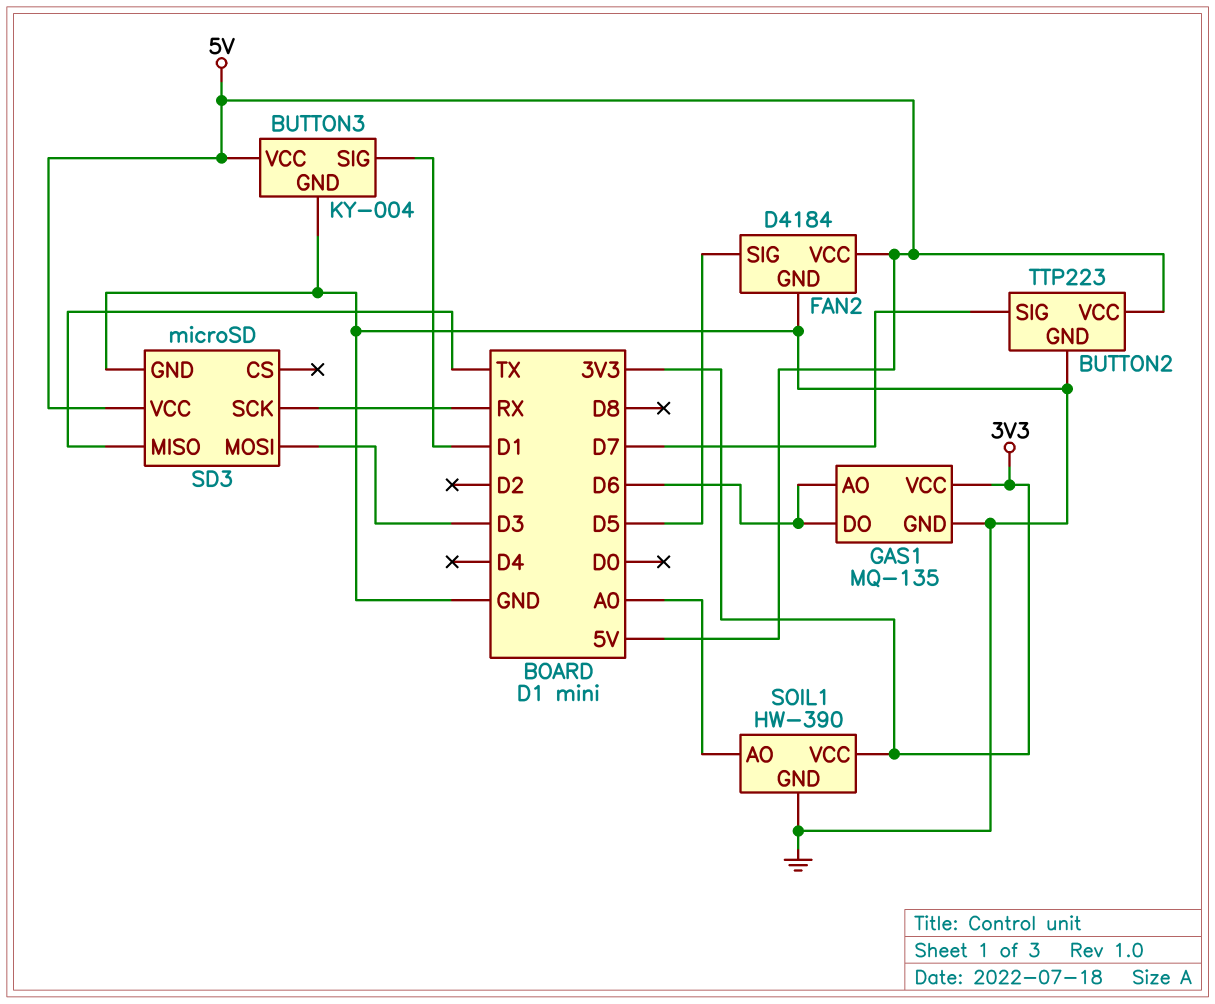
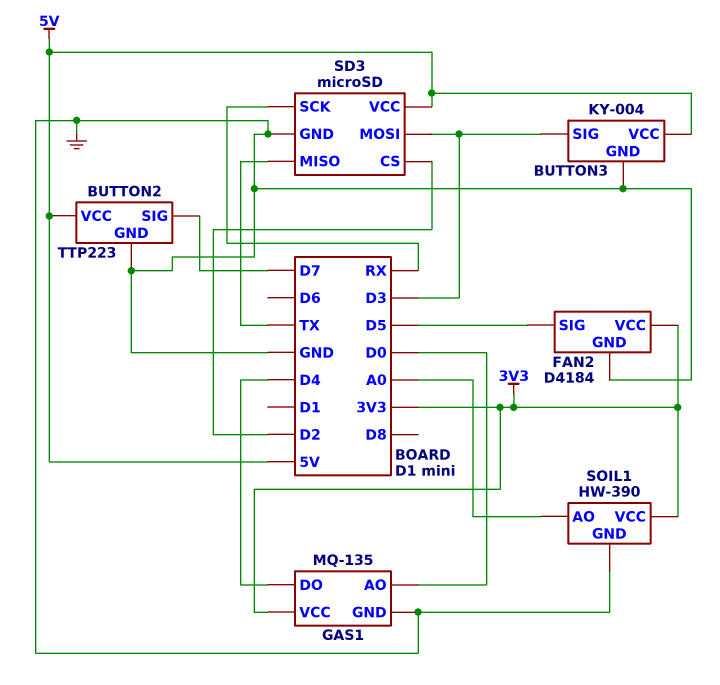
BUTTON3 pin SIG: D1 -> D3
FAN2 pin VCC: 5V -> 3V3
GAS1 pin AO: D6 -> D0
GAS1 pin DO: D6 -> D4
SD3 pin CS: none -> D2

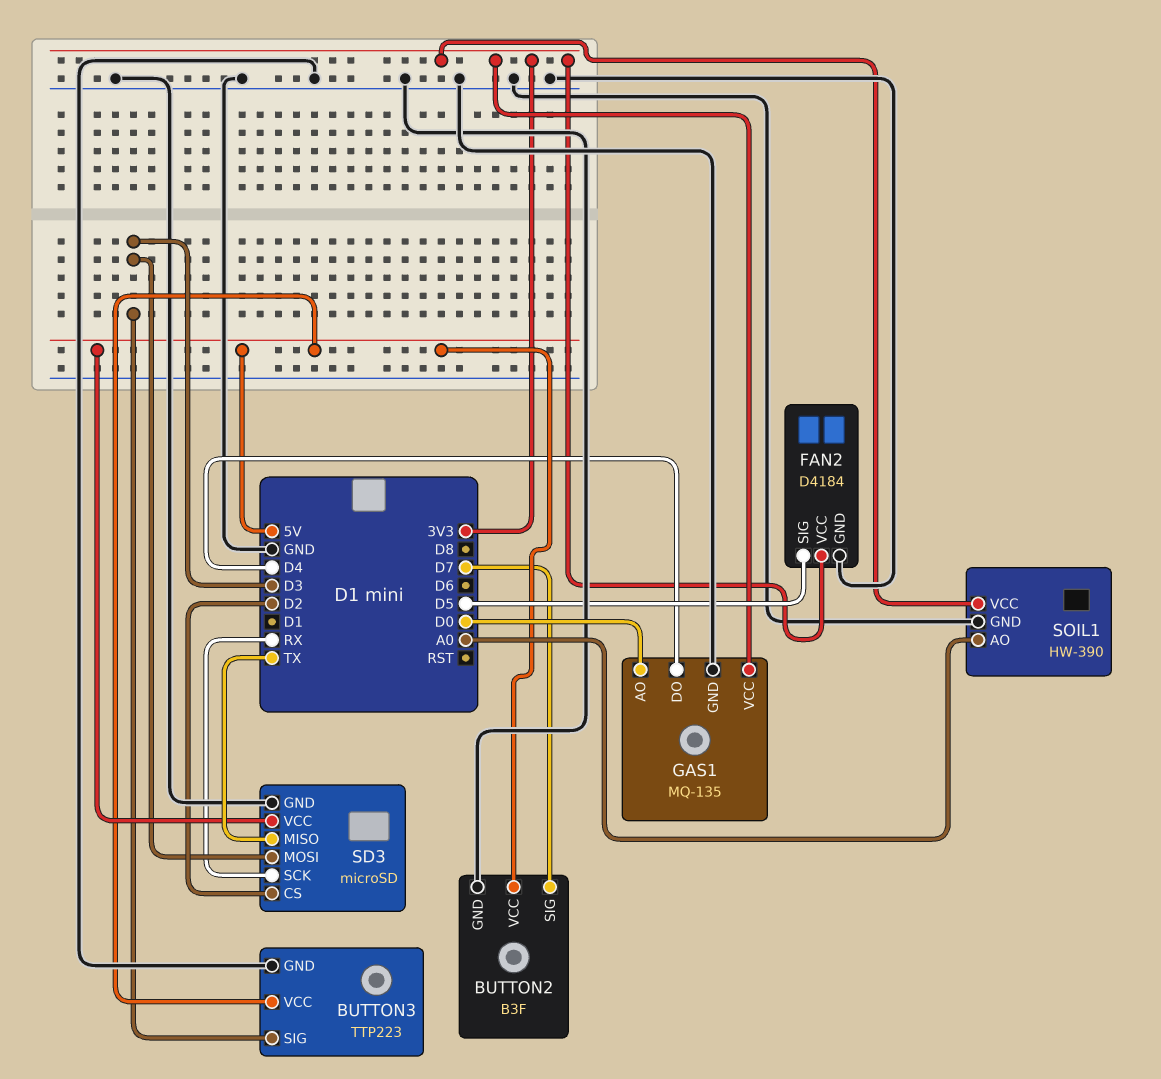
BUTTON2: TTP223 -> B3F
BUTTON3: KY-004 -> TTP223

